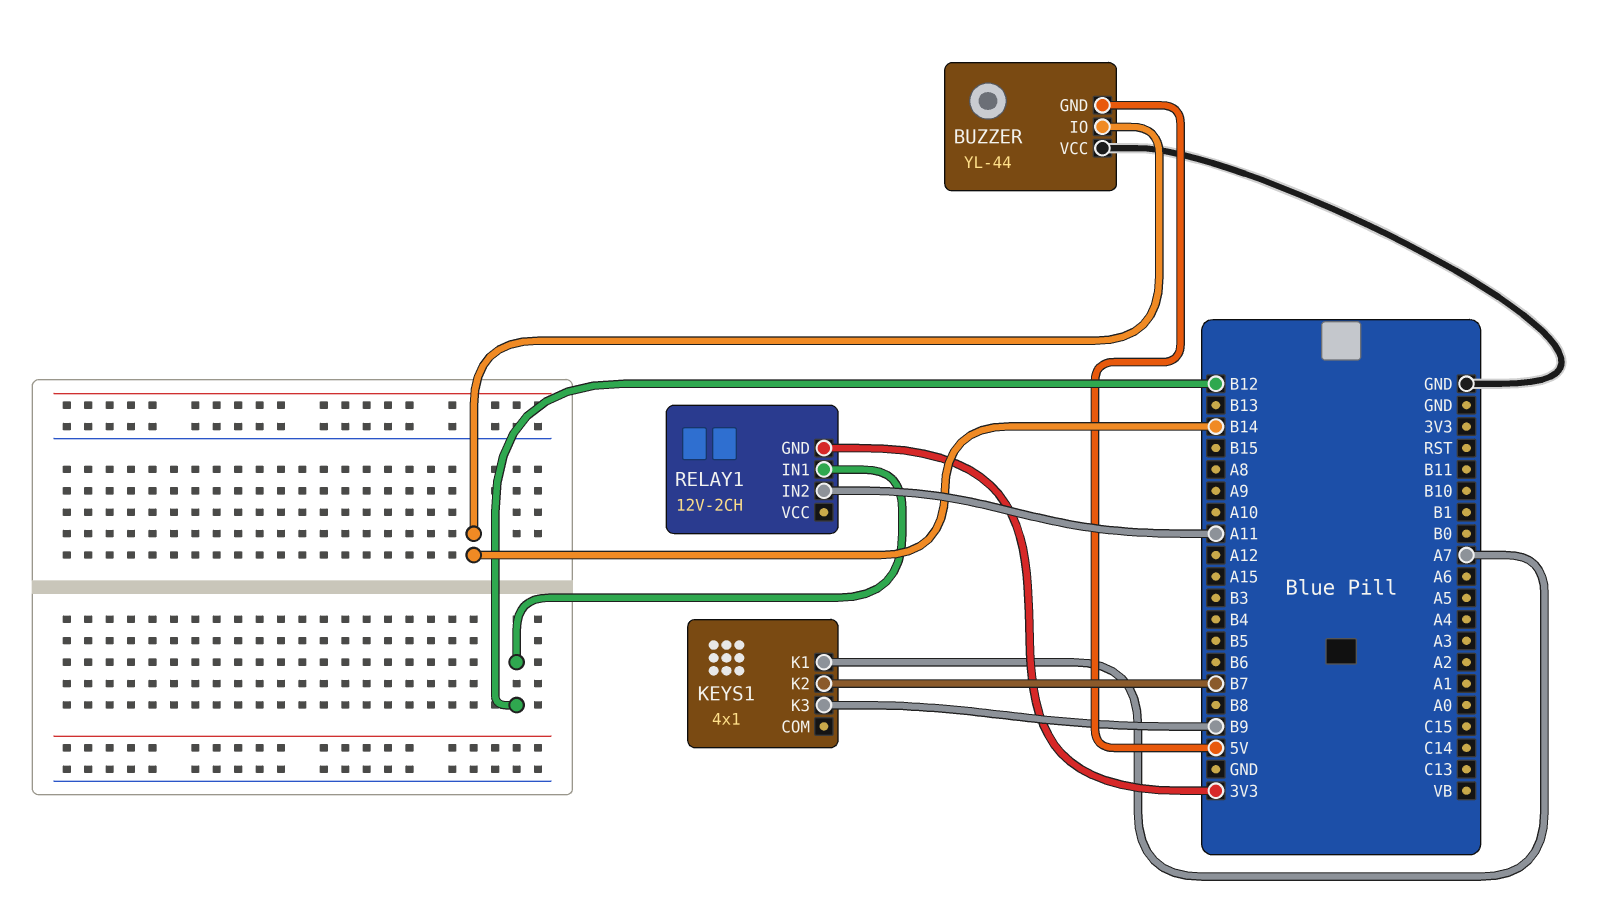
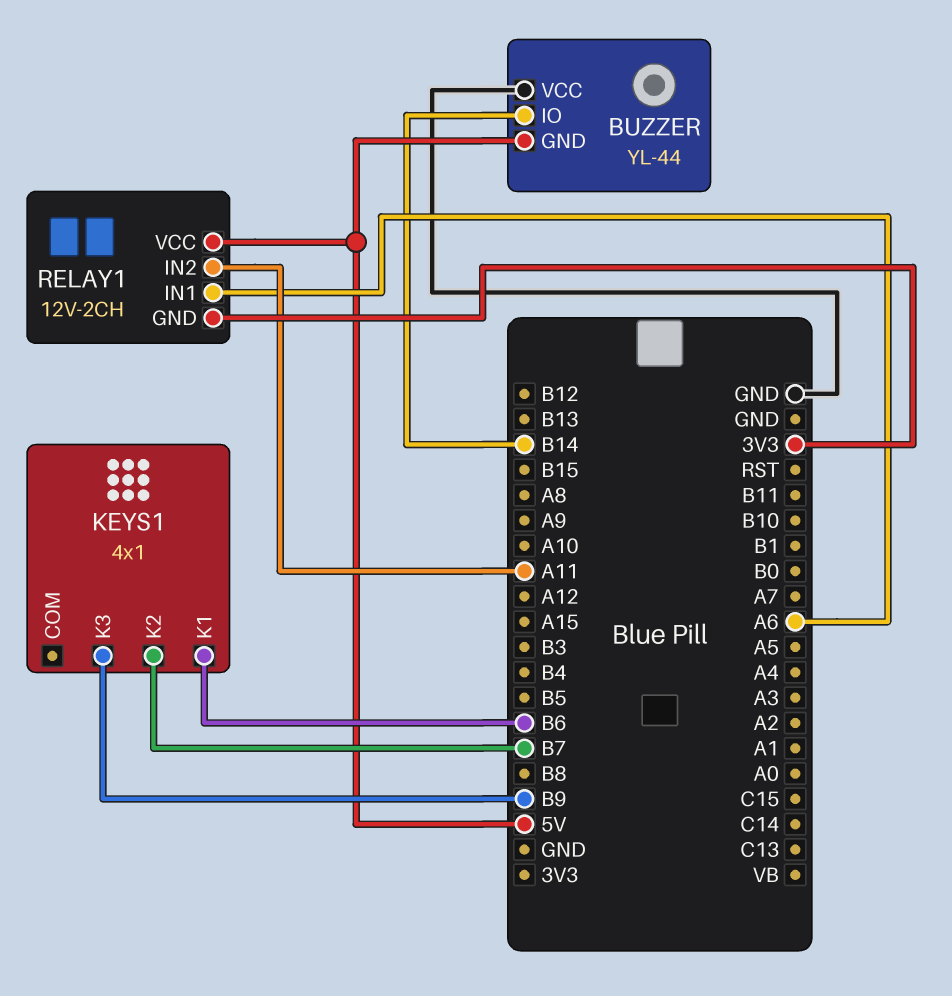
KEYS1 pin K1: A7 -> B6
RELAY1 pin IN1: B12 -> A6
RELAY1 pin VCC: none -> 5V

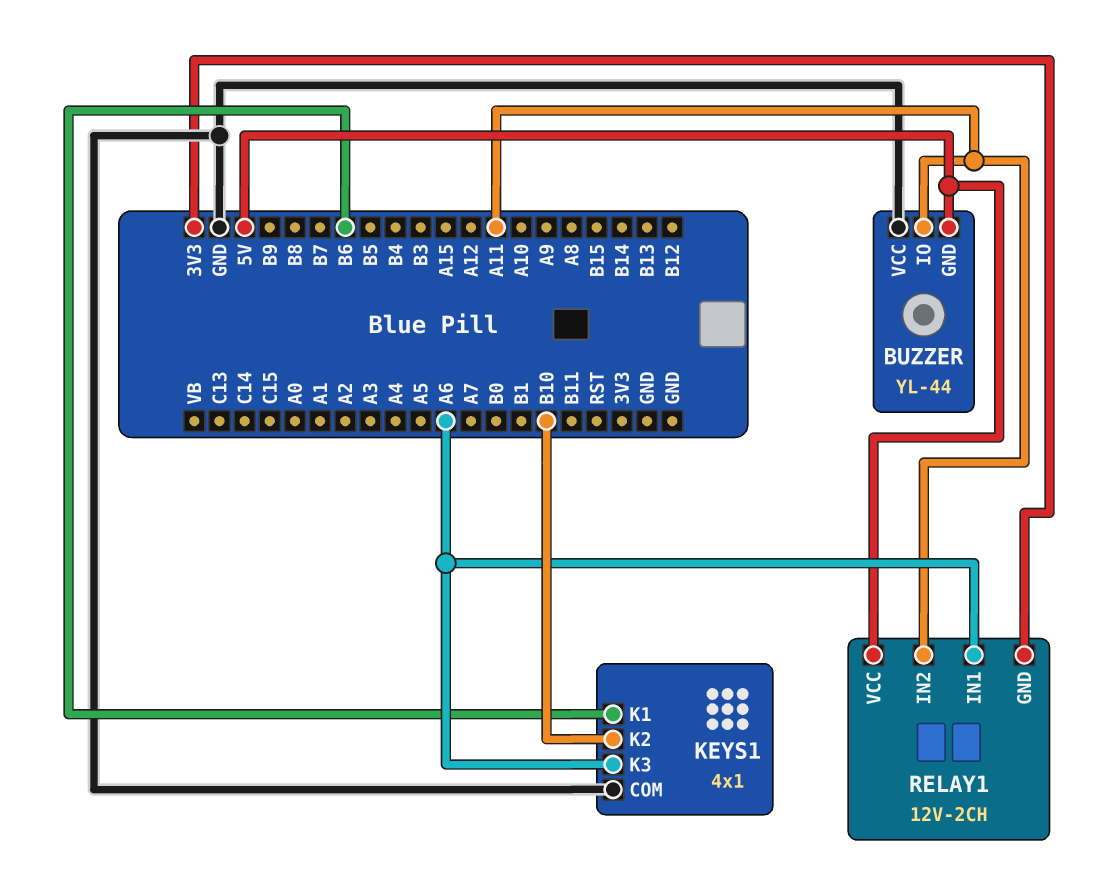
BUZZER pin IO: B14 -> A11
KEYS1 pin COM: none -> GND
KEYS1 pin K2: B7 -> B10
KEYS1 pin K3: B9 -> A6

